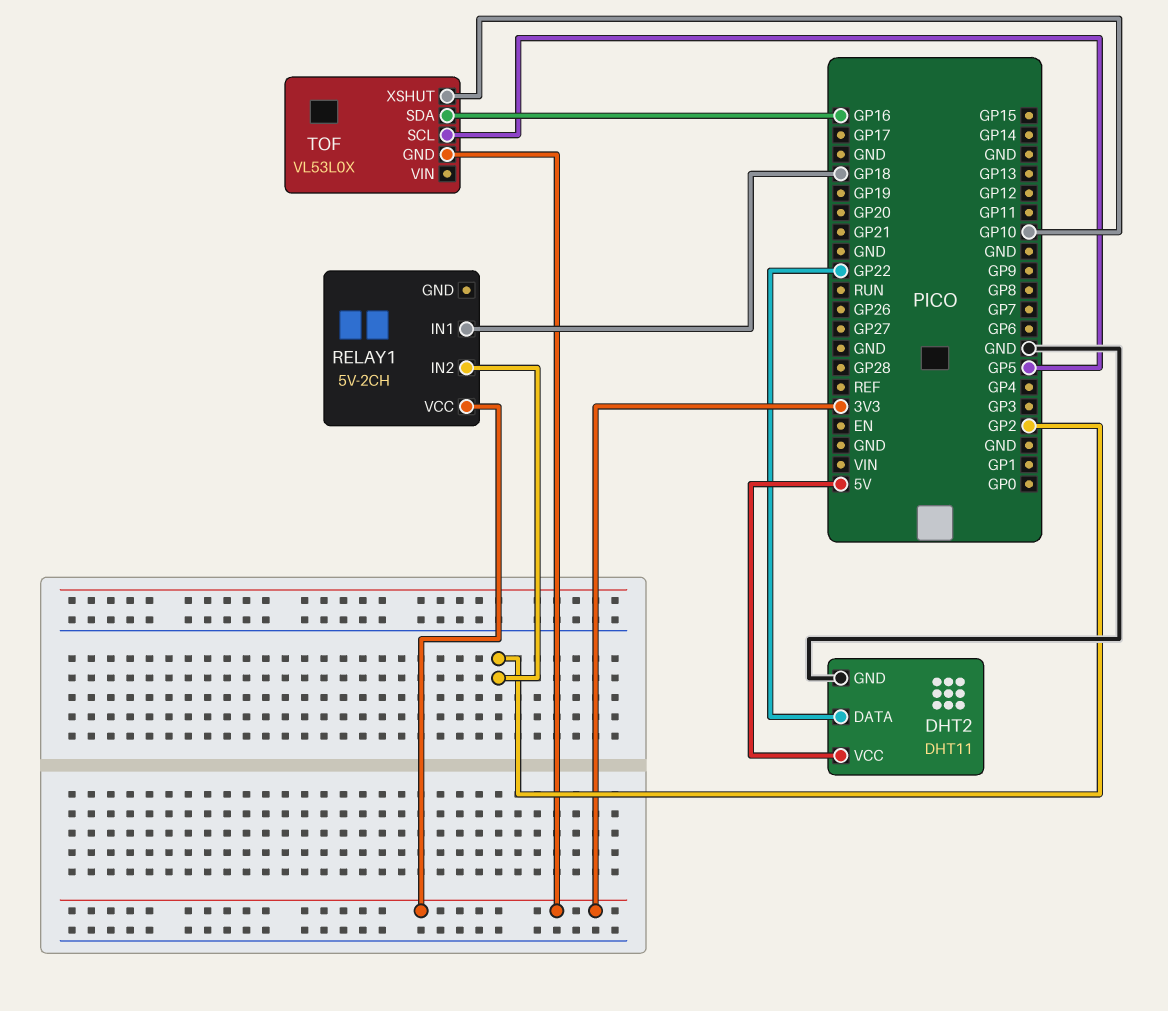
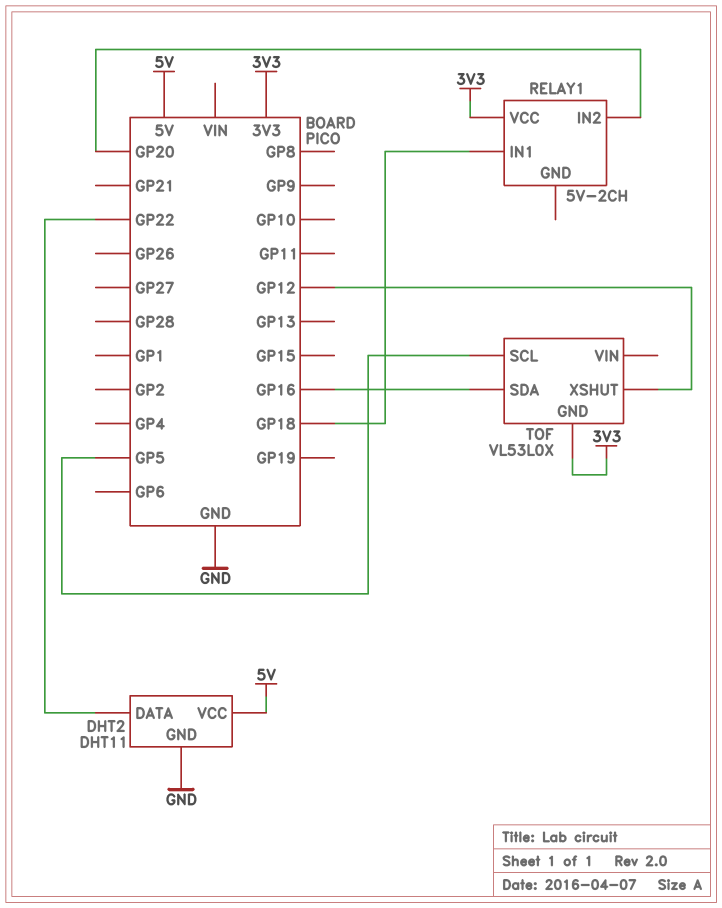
RELAY1 pin IN2: GP2 -> GP20
TOF pin XSHUT: GP10 -> GP12

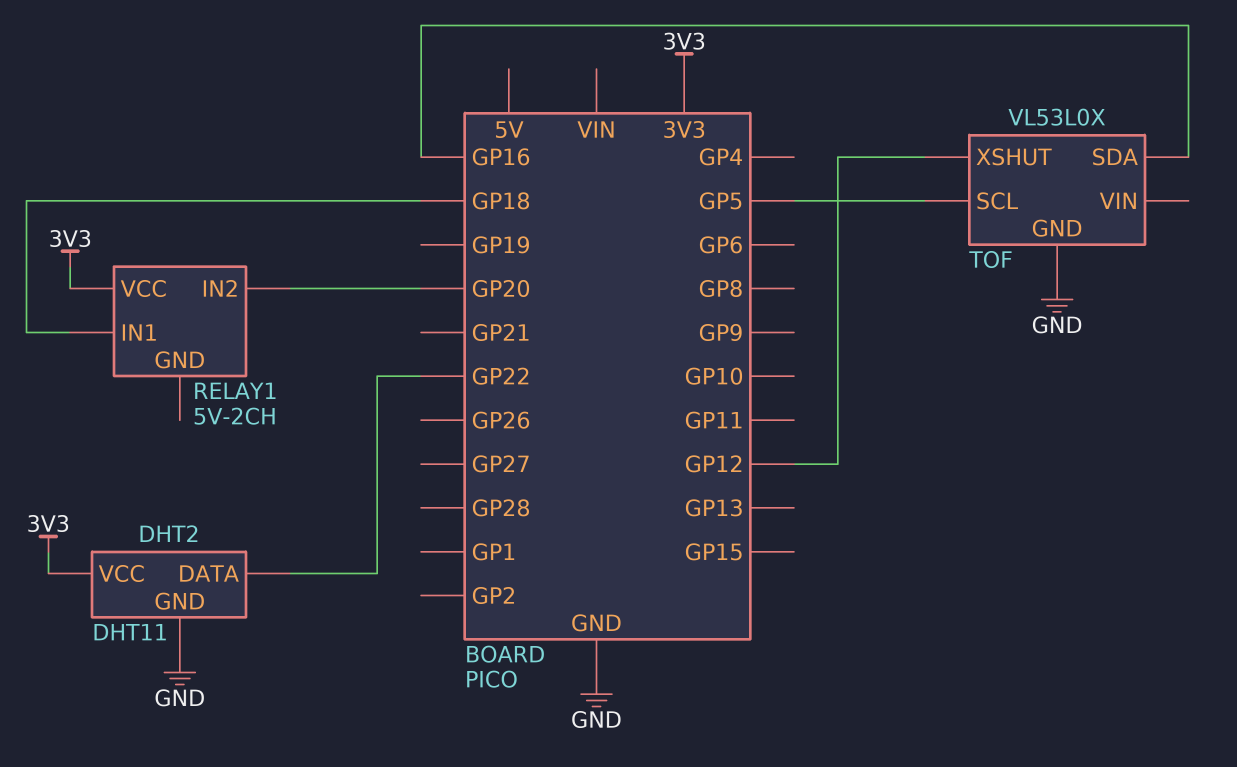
DHT2 pin VCC: 5V -> 3V3
TOF pin GND: 3V3 -> GND

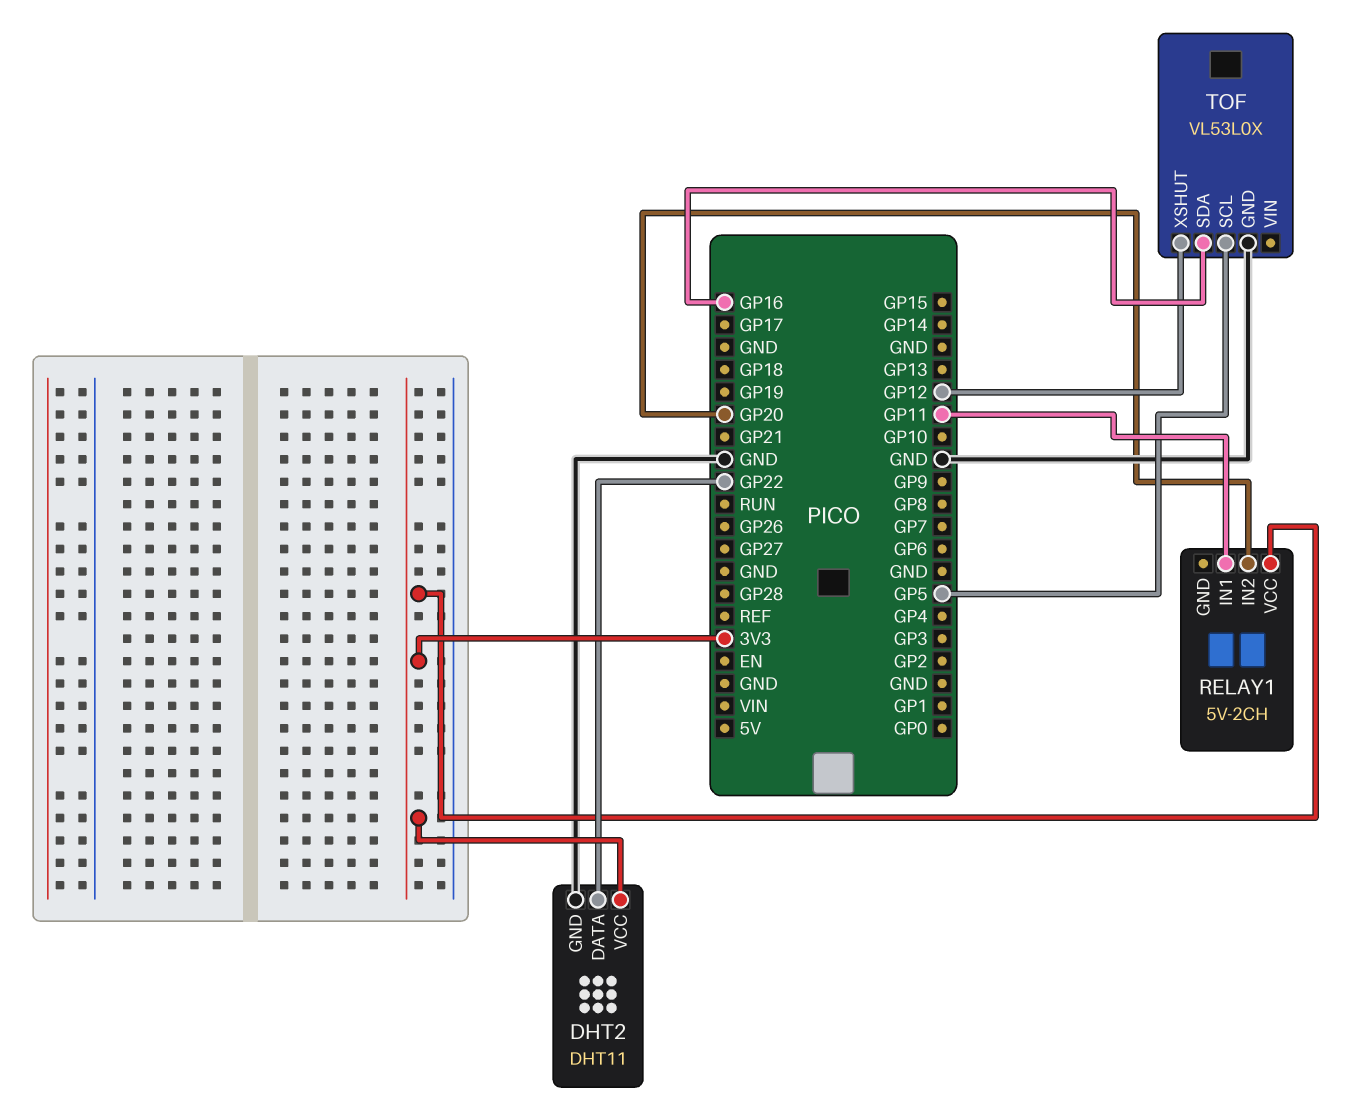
RELAY1 pin IN1: GP18 -> GP11

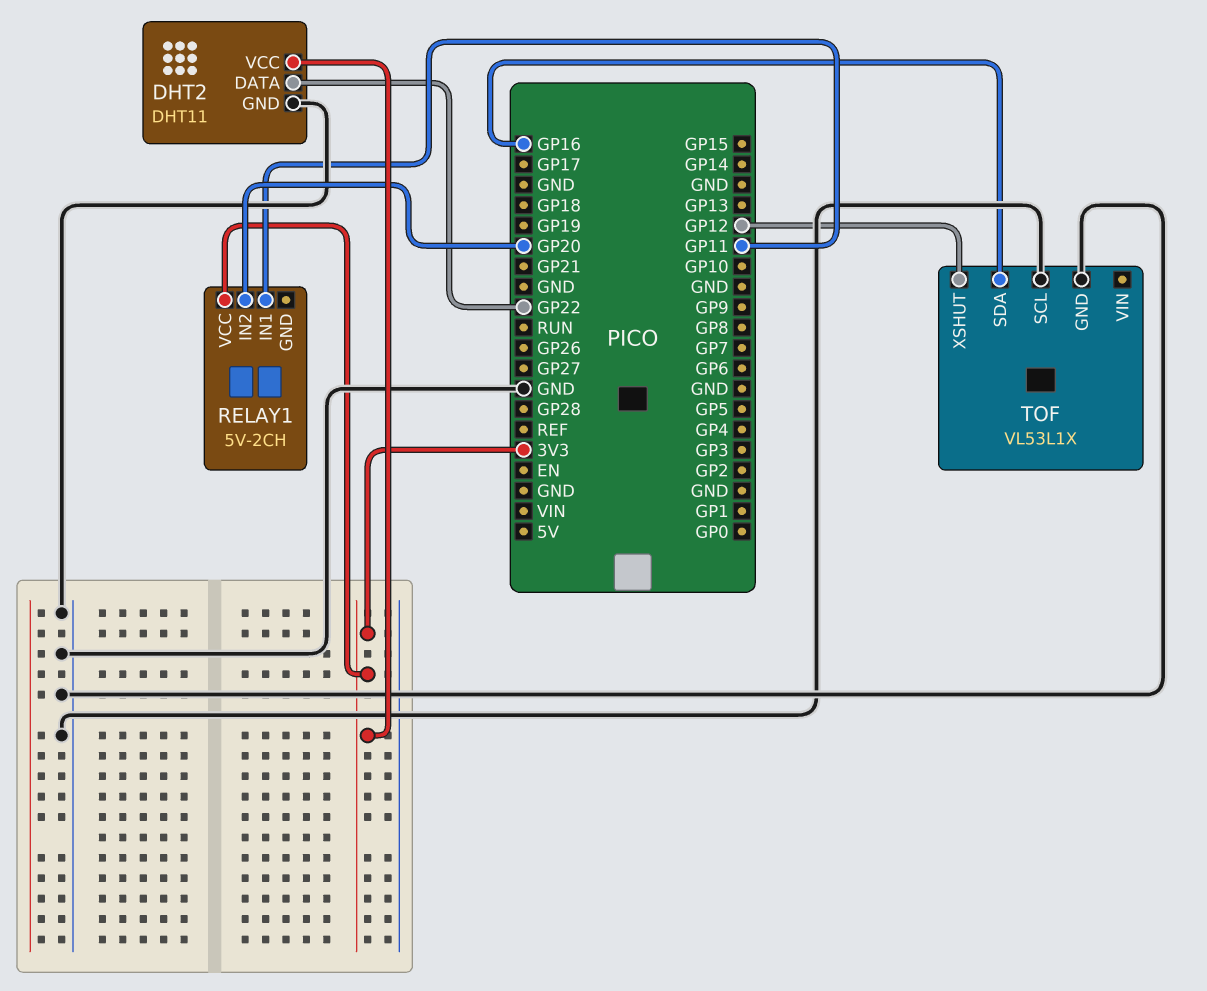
TOF: VL53L0X -> VL53L1X
TOF pin SCL: GP5 -> GND

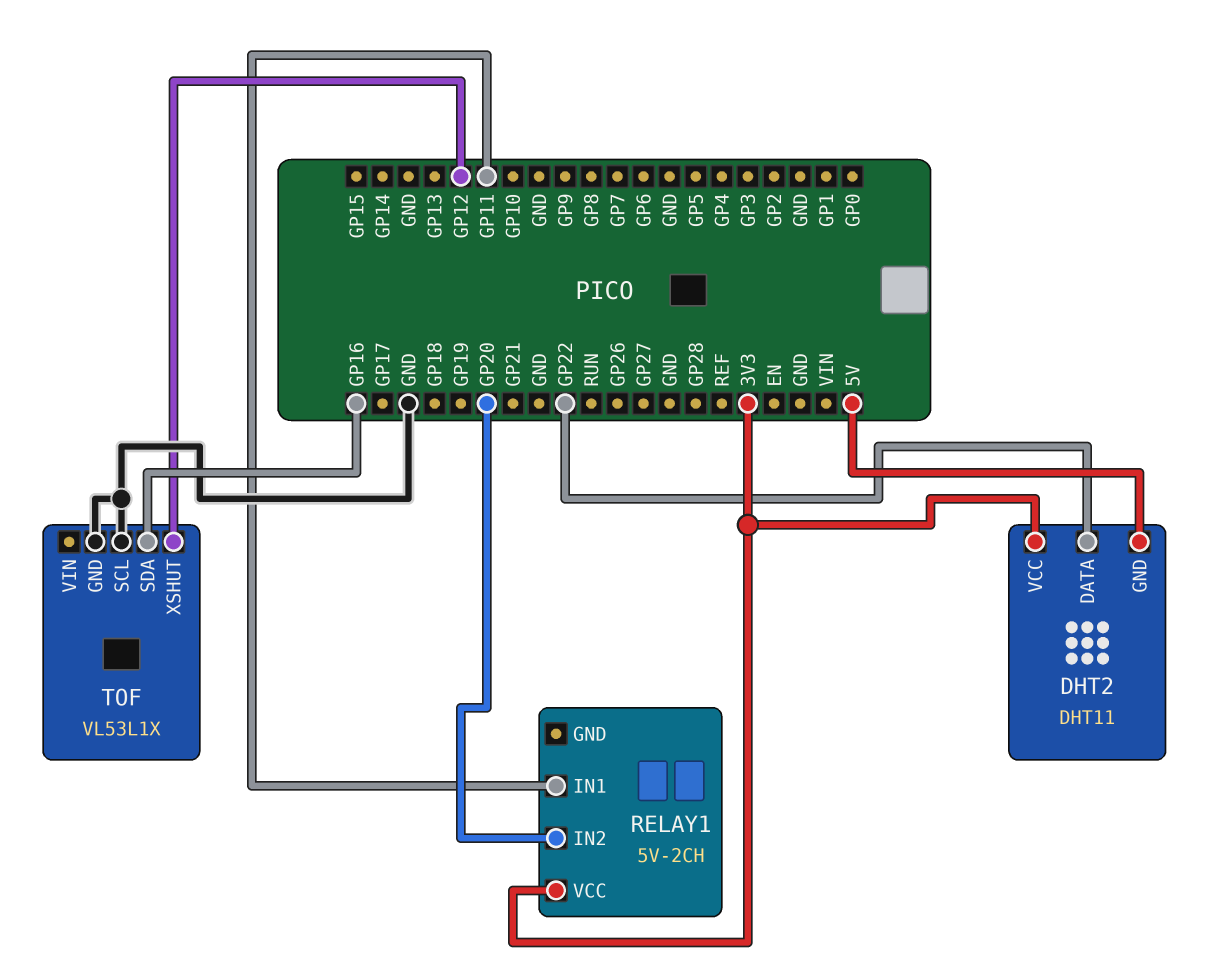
DHT2 pin GND: GND -> 5V

